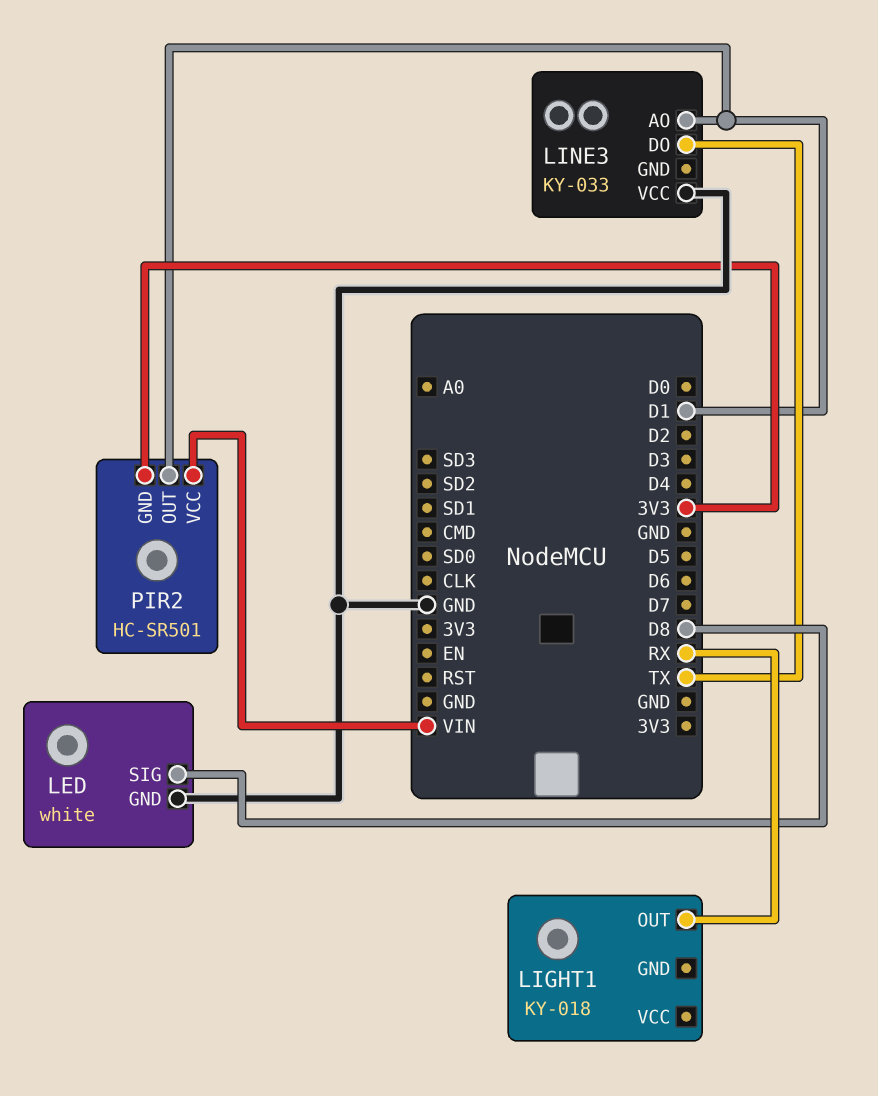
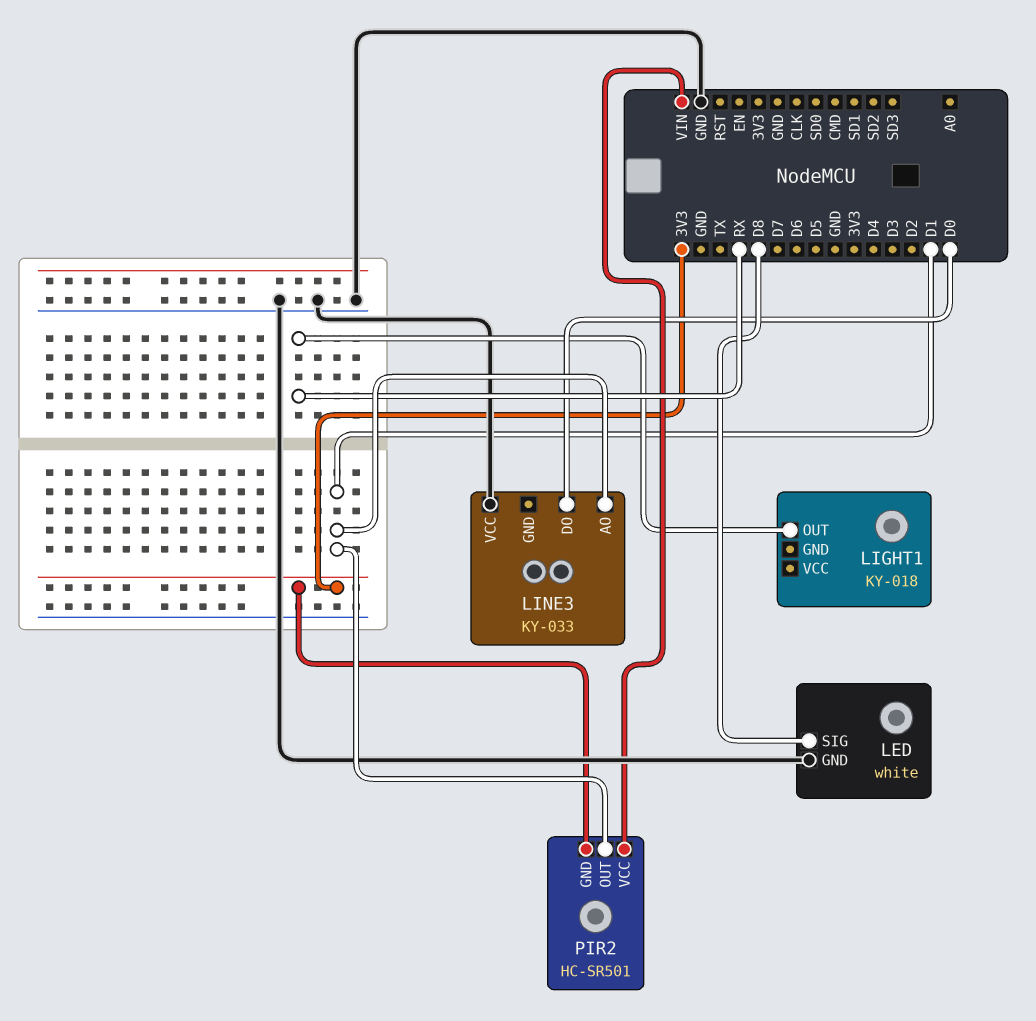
LINE3 pin DO: TX -> D0

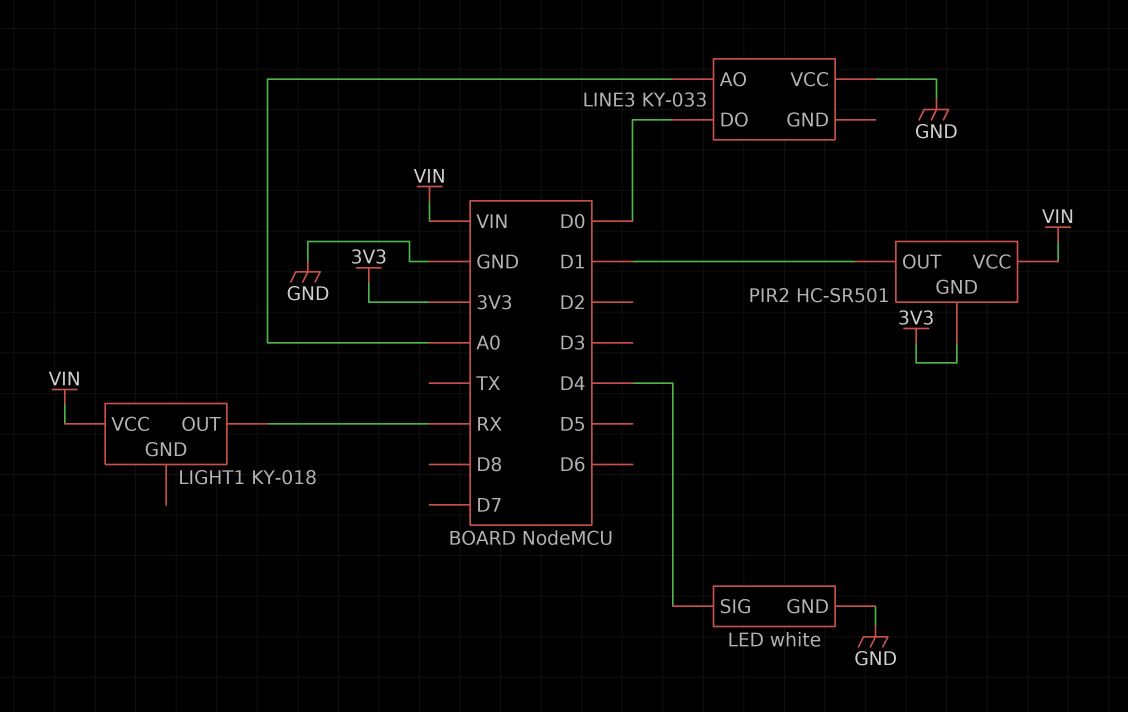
LED pin SIG: D8 -> D4
LIGHT1 pin VCC: none -> VIN
LINE3 pin AO: D1 -> A0

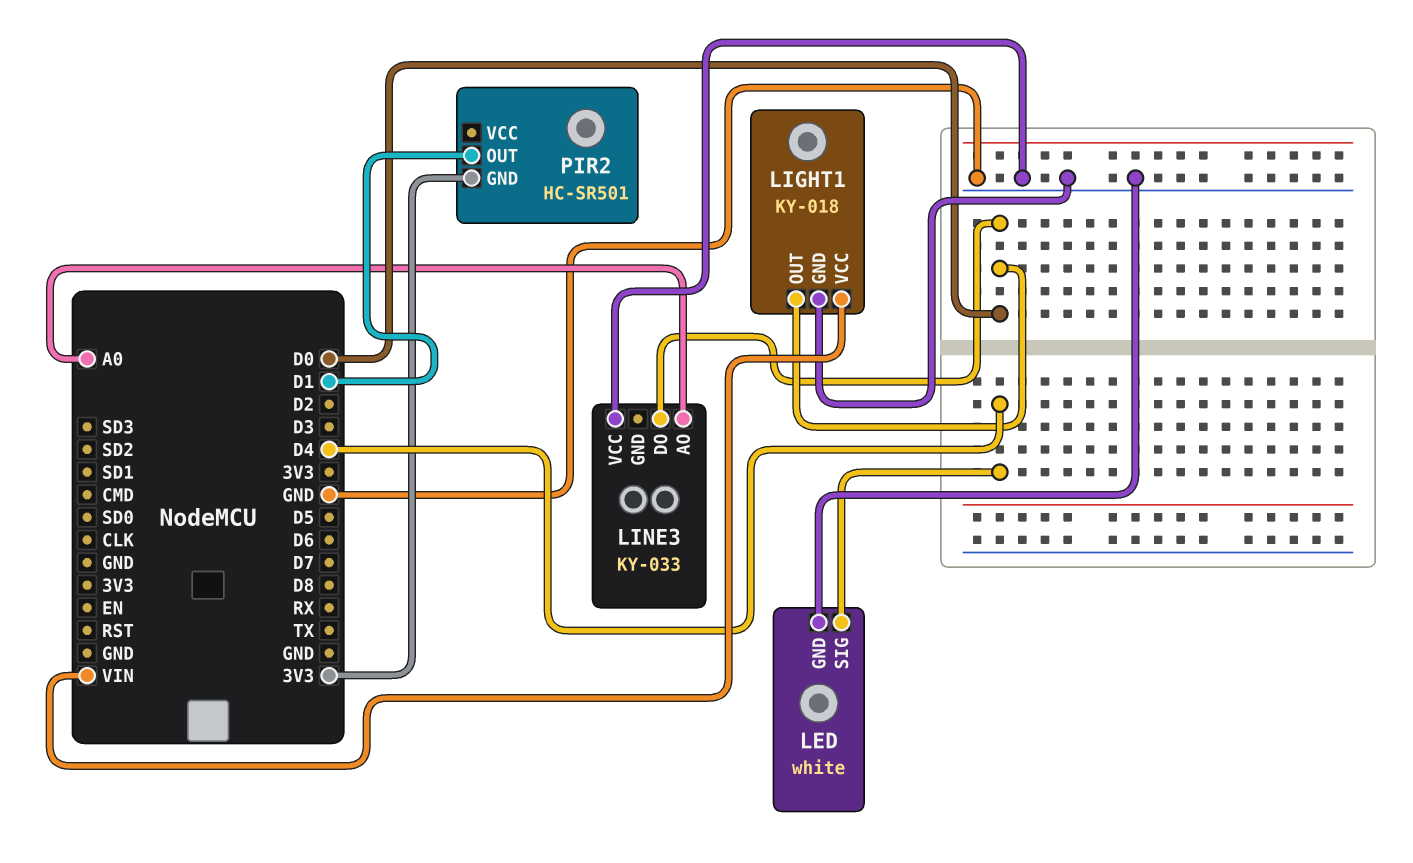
LIGHT1 pin GND: none -> GND
LIGHT1 pin OUT: RX -> D0
PIR2 pin VCC: VIN -> none

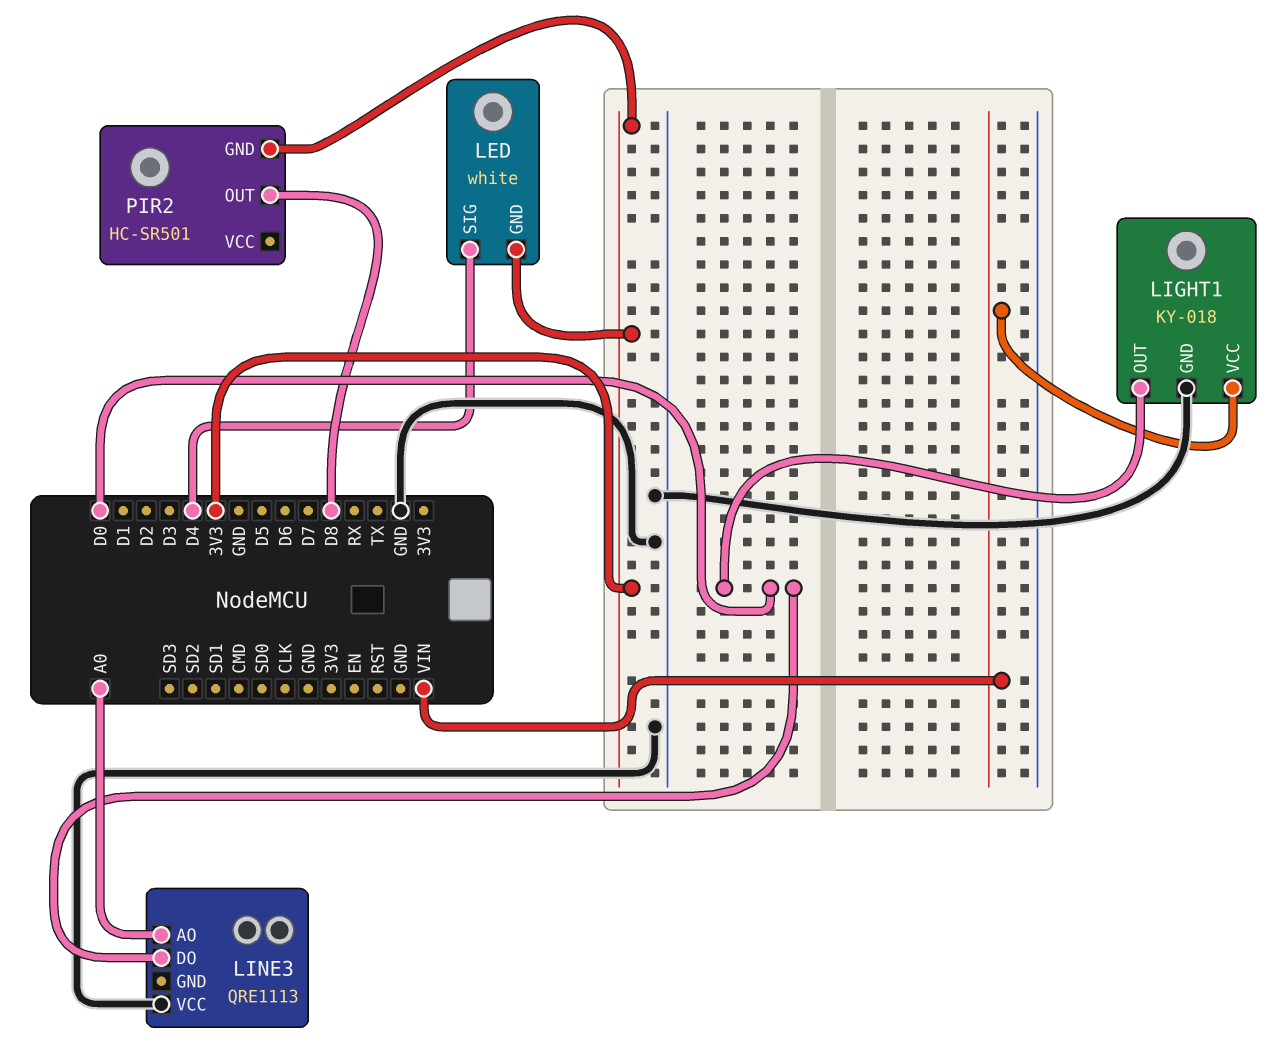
LED pin GND: GND -> 3V3
LINE3: KY-033 -> QRE1113
PIR2 pin OUT: D1 -> D8

